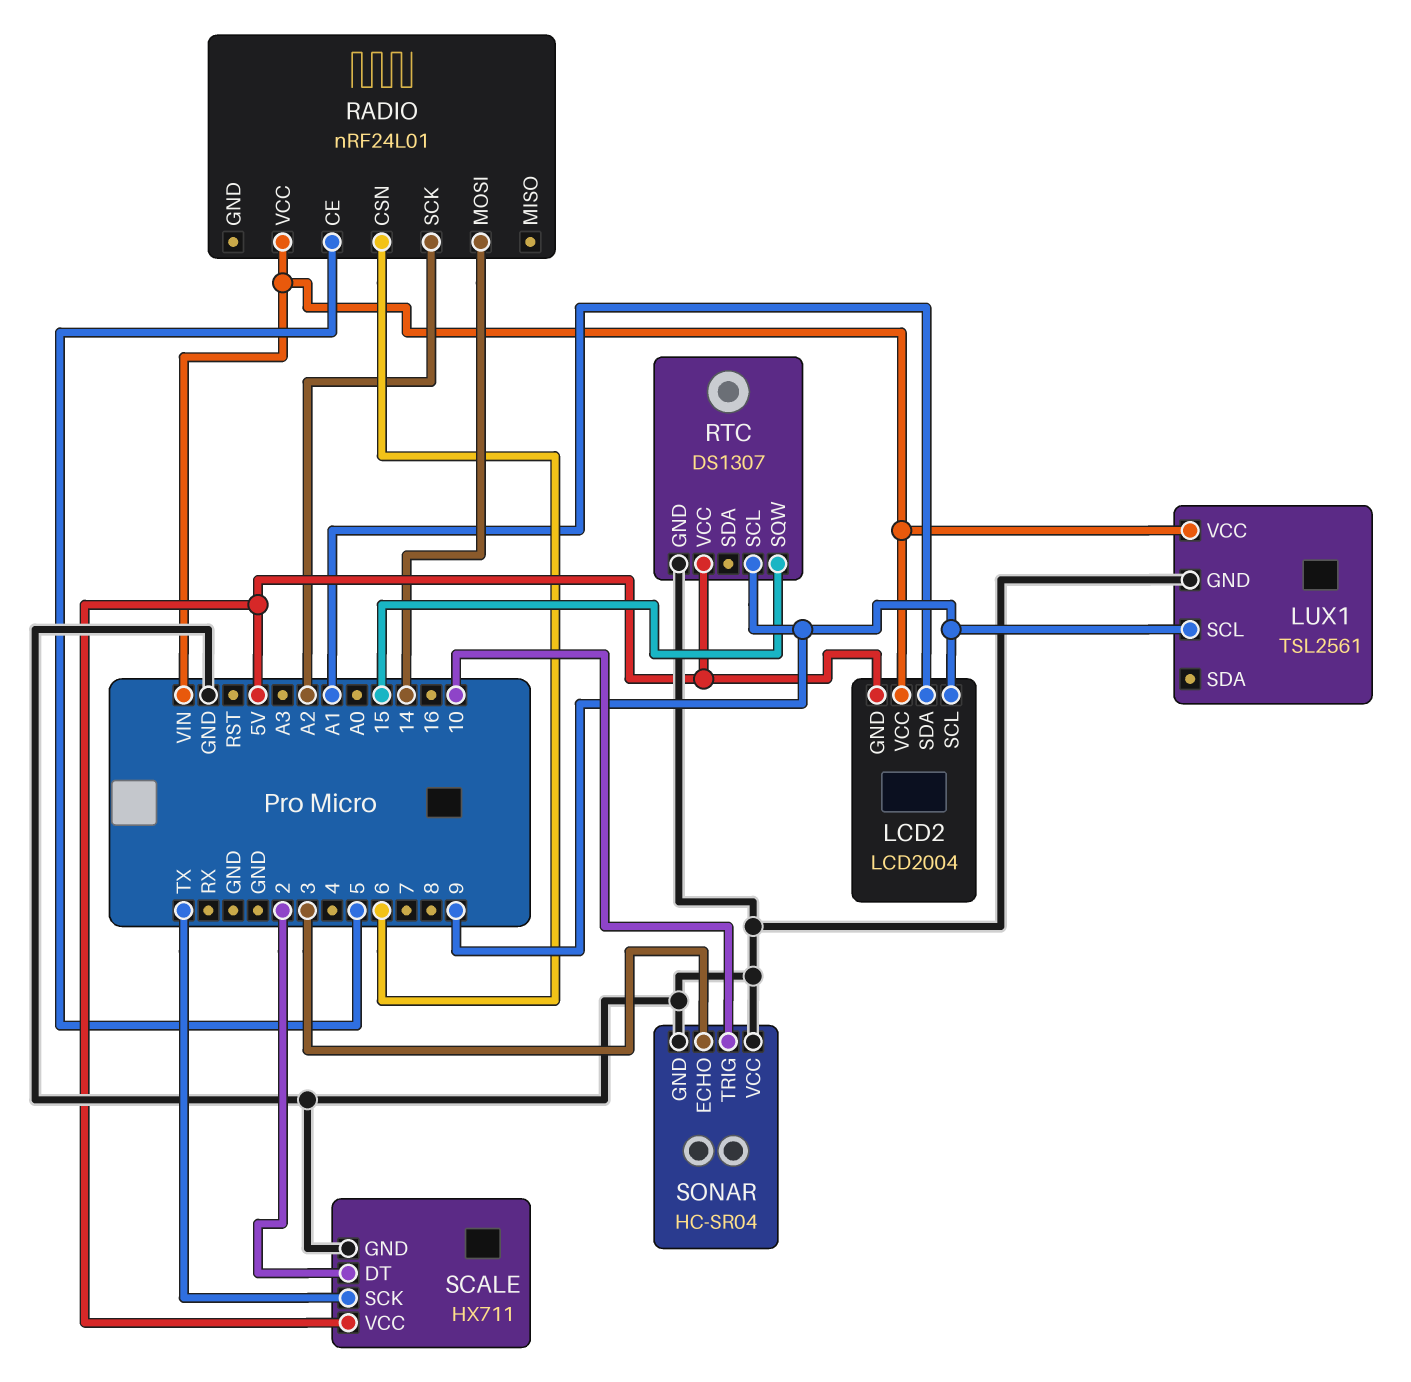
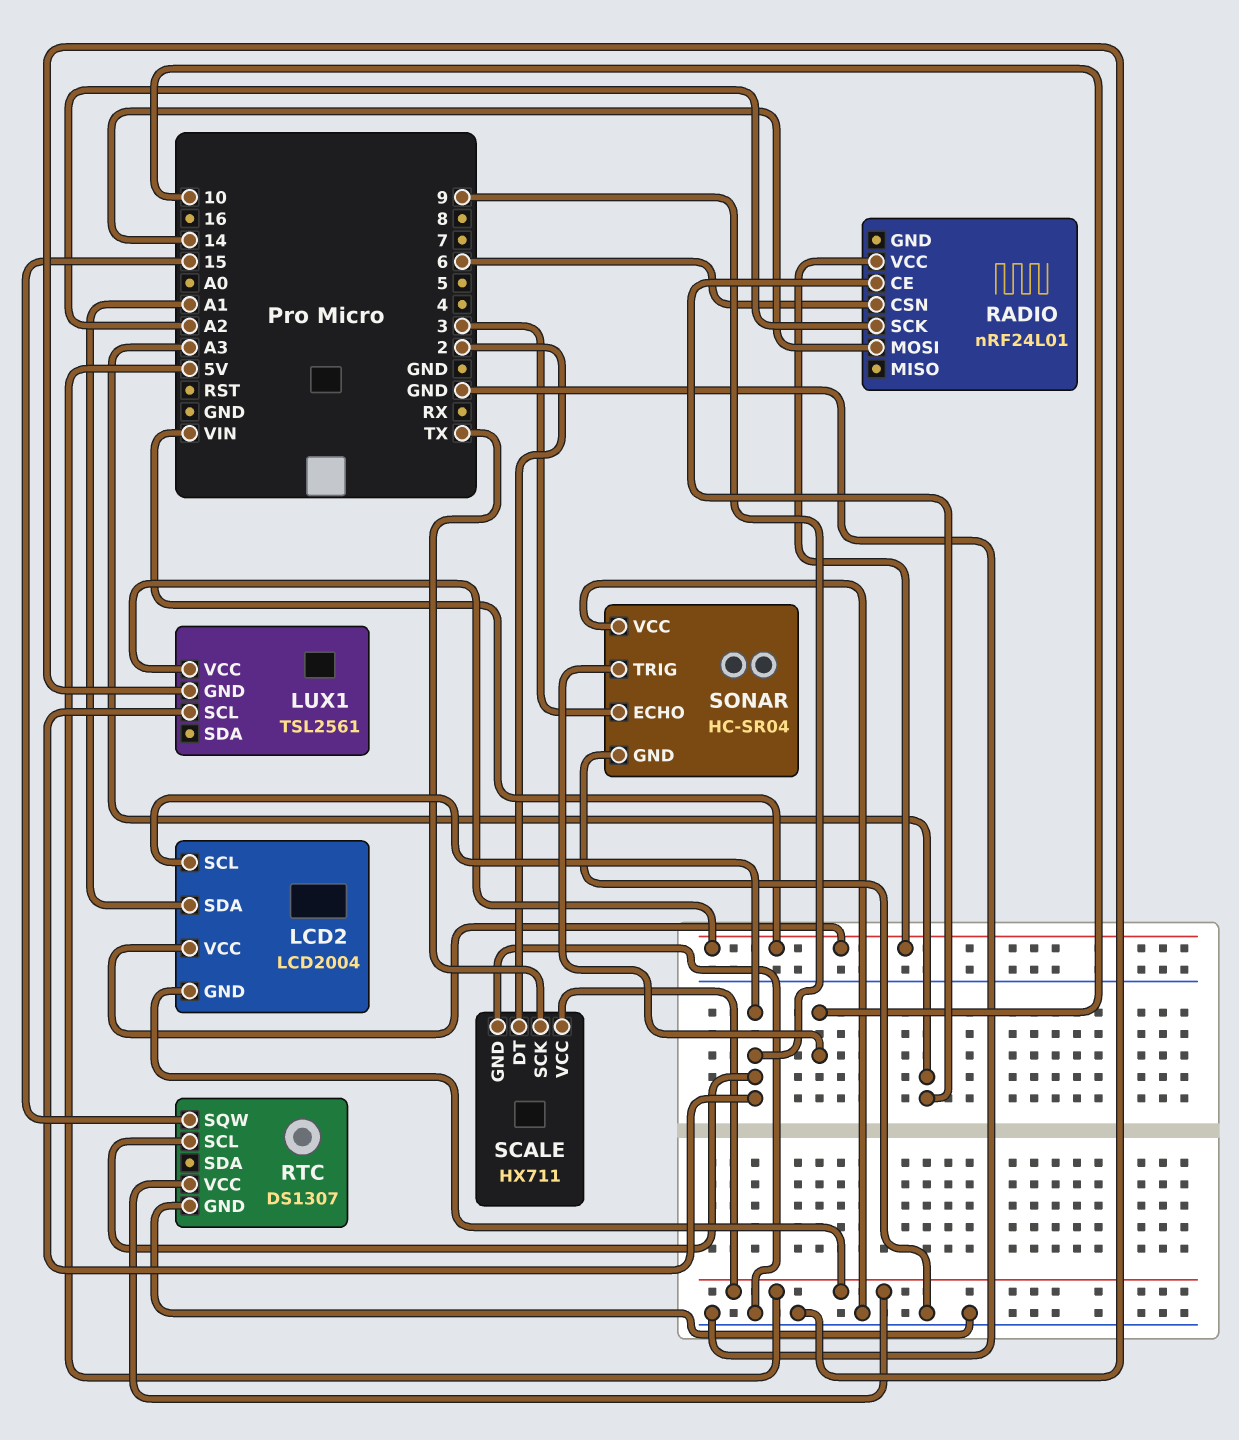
RADIO pin CE: 5 -> A3

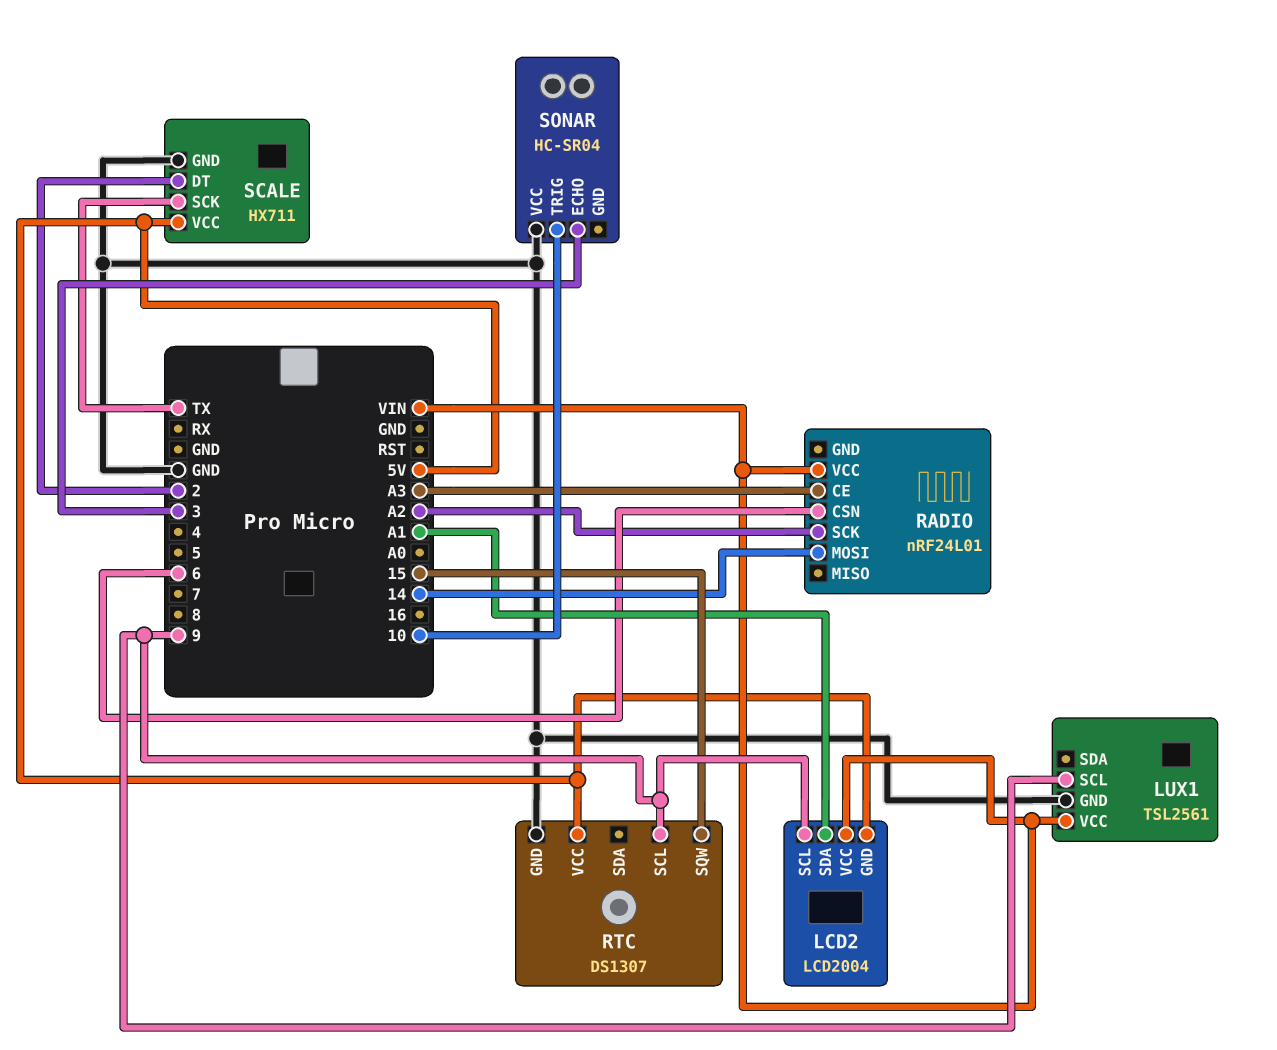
SONAR pin GND: GND -> none

